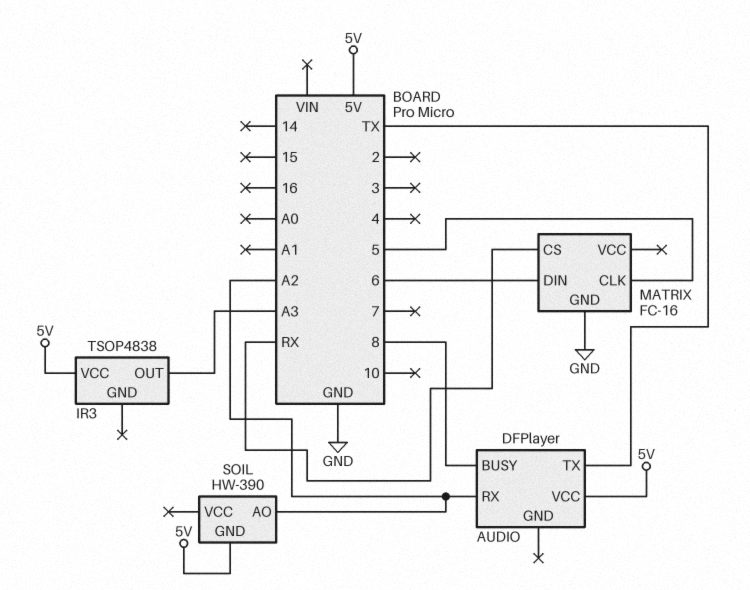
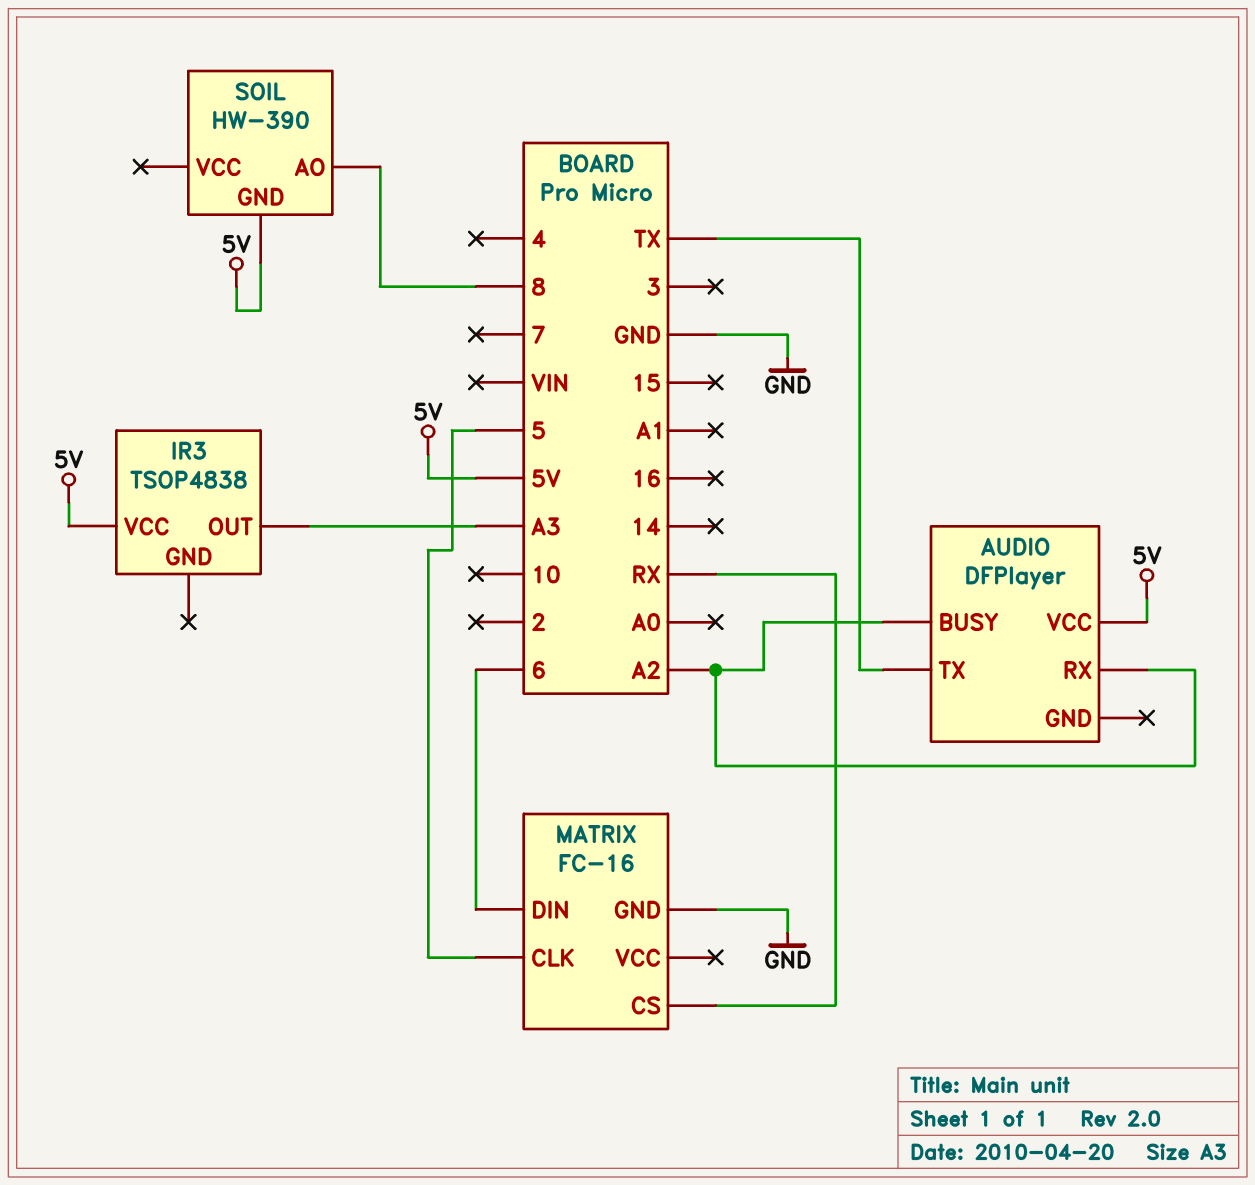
AUDIO pin BUSY: 8 -> A2
SOIL pin AO: A2 -> 8

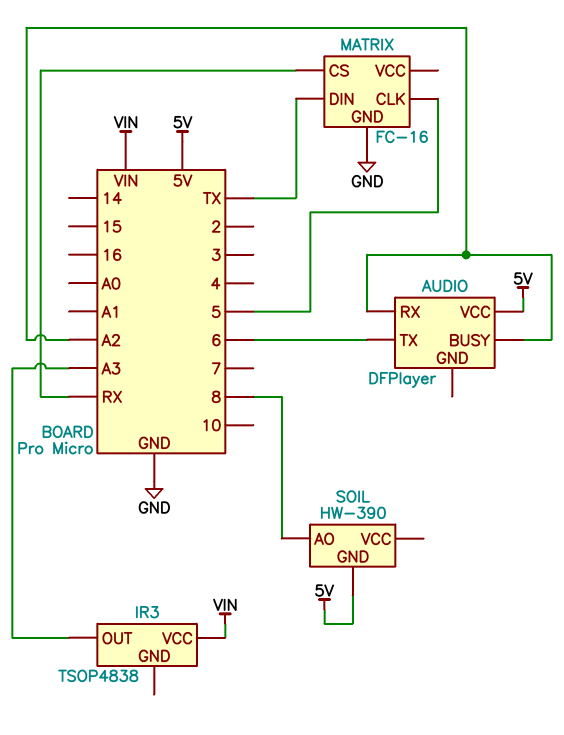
AUDIO pin TX: TX -> 6
IR3 pin VCC: 5V -> VIN
MATRIX pin DIN: 6 -> TX

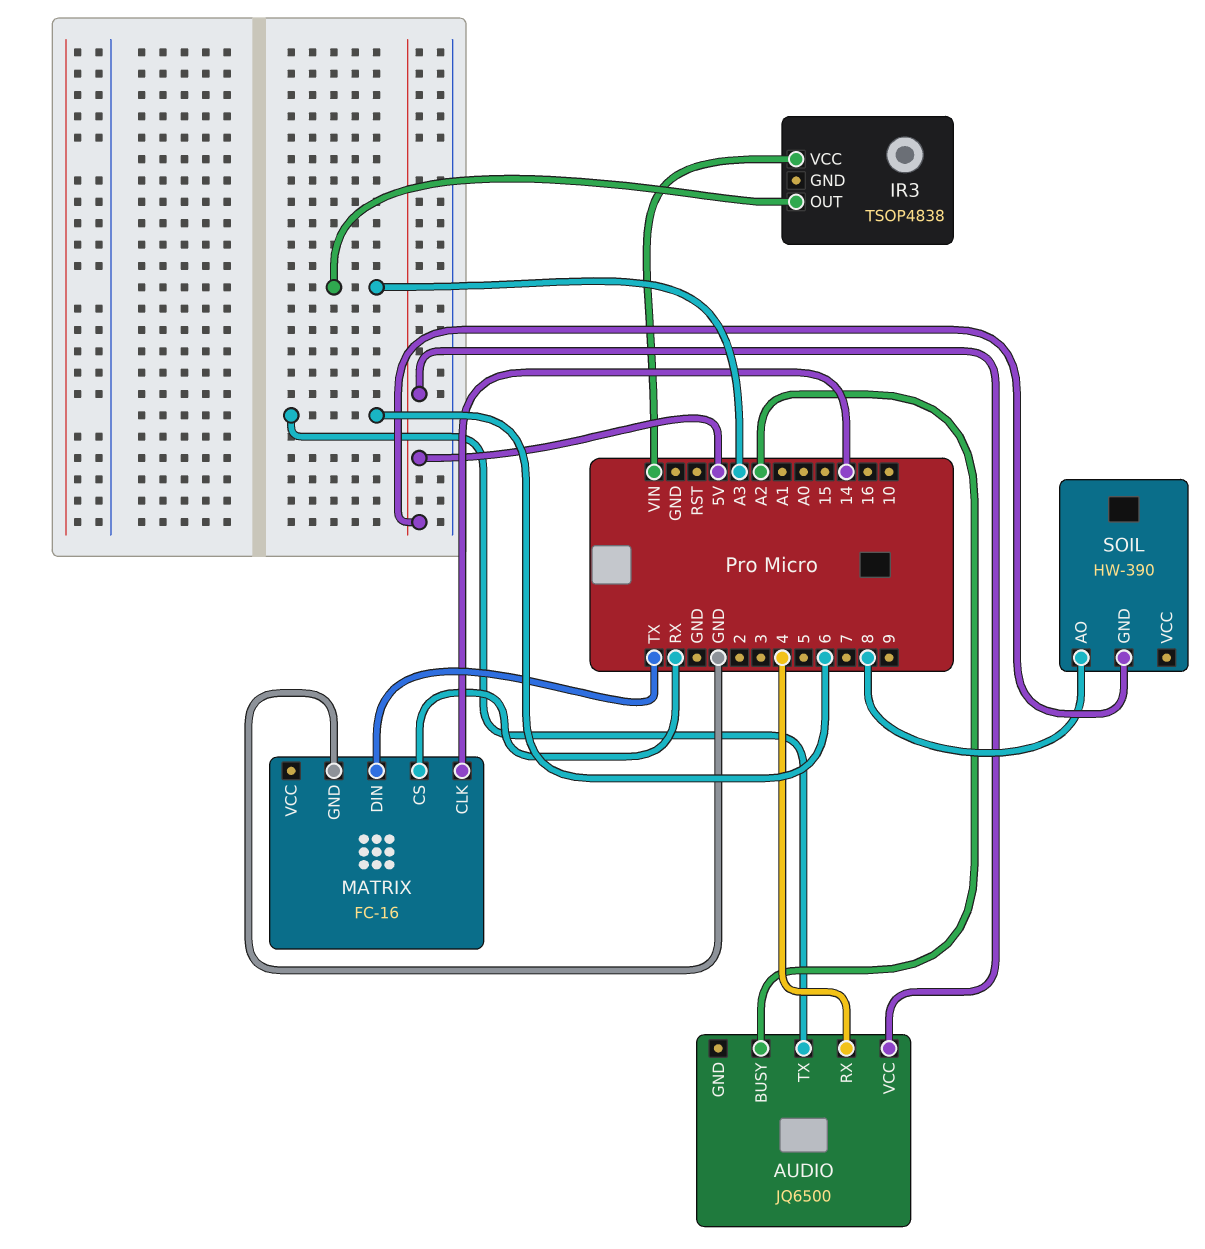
AUDIO: DFPlayer -> JQ6500
AUDIO pin RX: A2 -> 4
MATRIX pin CLK: 5 -> 14

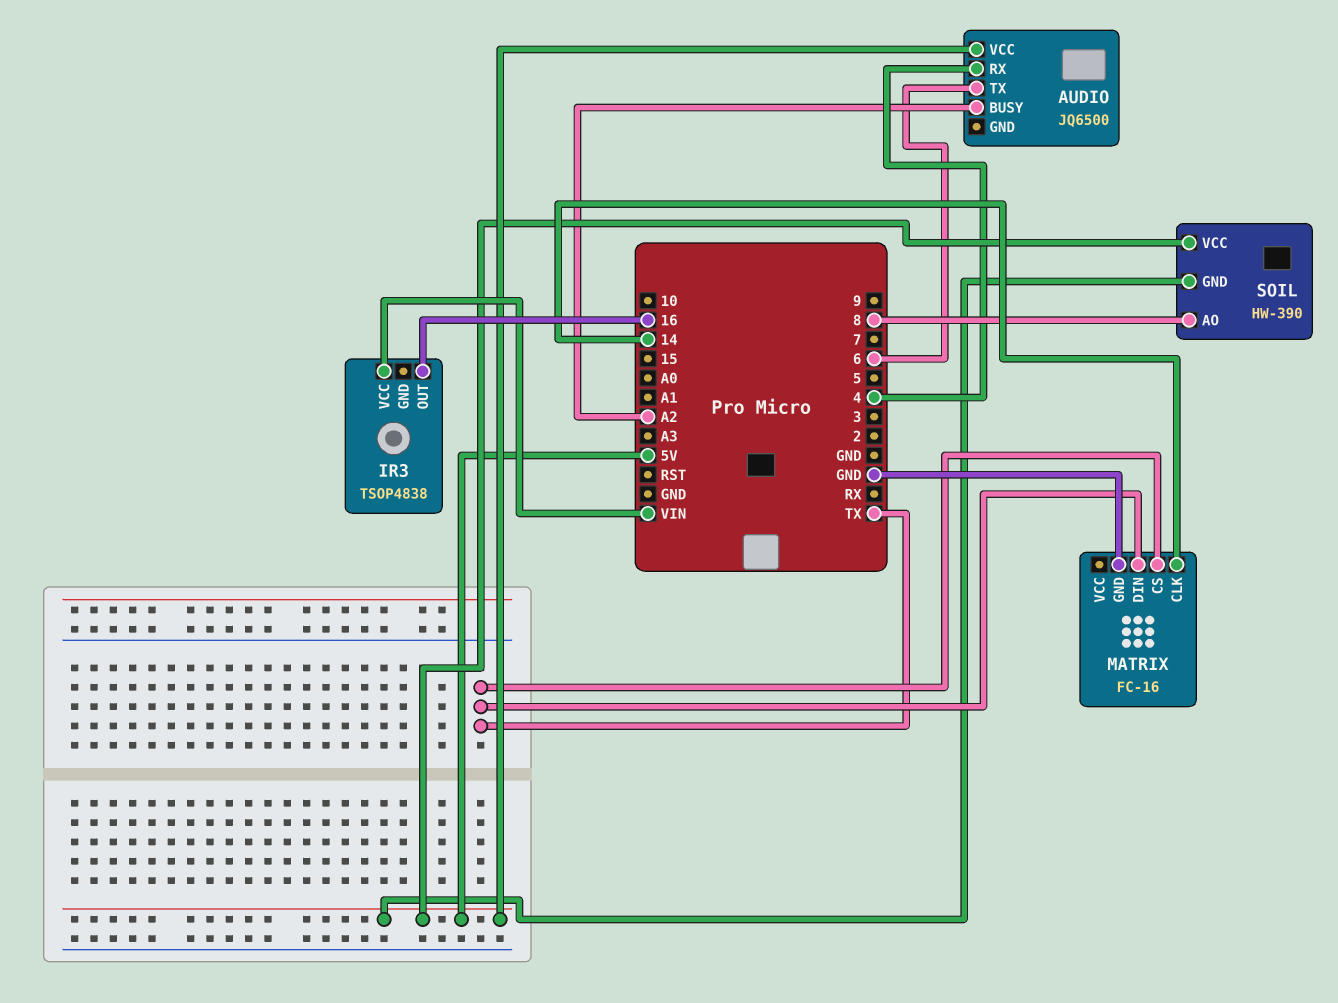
IR3 pin OUT: A3 -> 16
MATRIX pin CS: RX -> TX
SOIL pin VCC: none -> 5V

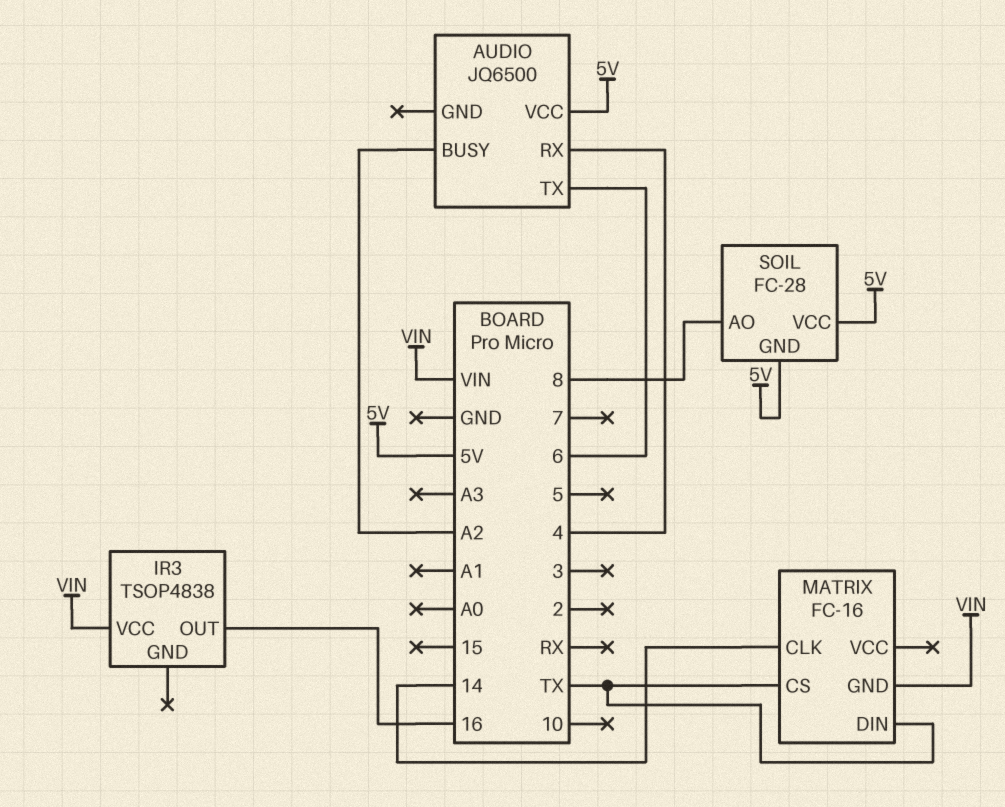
MATRIX pin GND: GND -> VIN
SOIL: HW-390 -> FC-28

